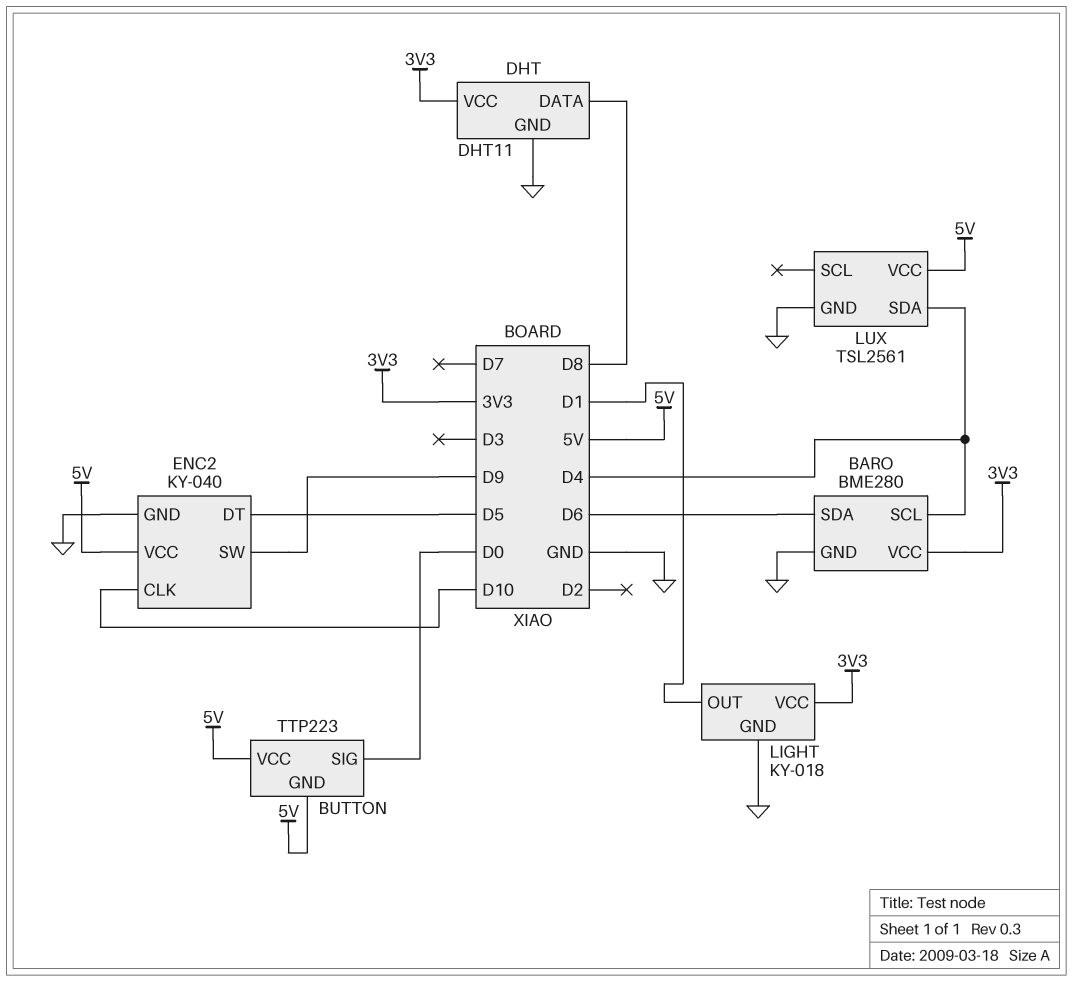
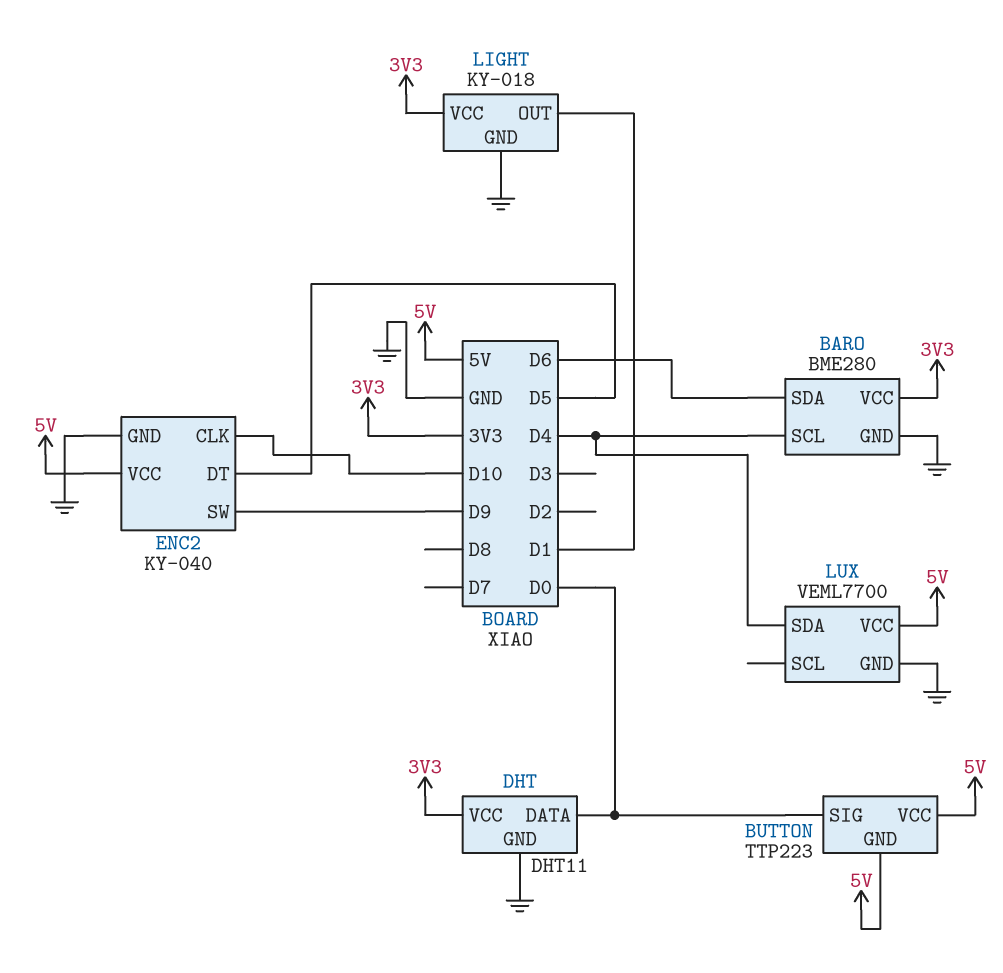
DHT pin DATA: D8 -> D0
LUX: TSL2561 -> VEML7700

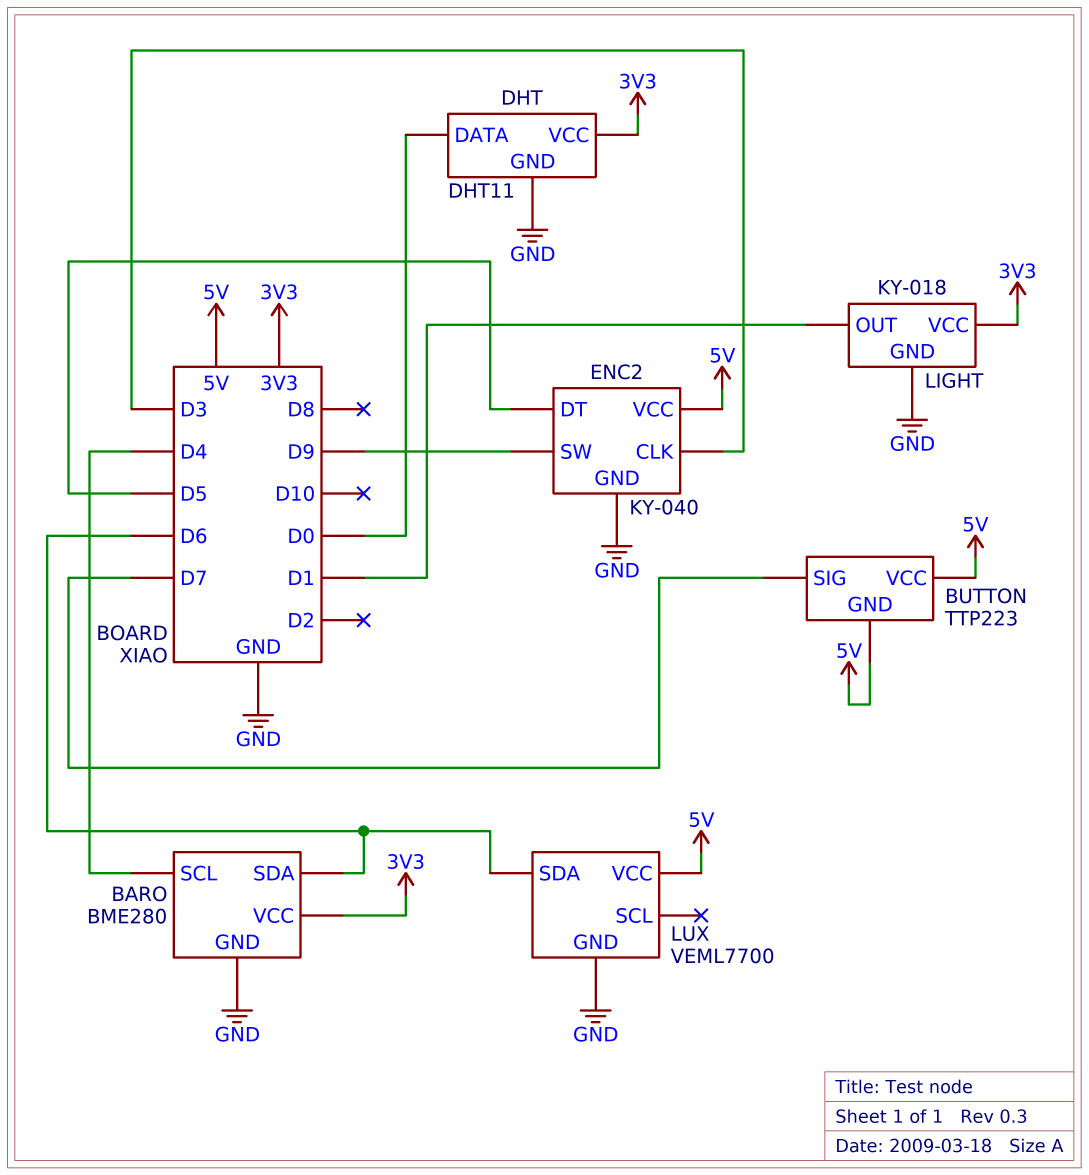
BUTTON pin SIG: D0 -> D7
ENC2 pin CLK: D10 -> D3
LUX pin SDA: D4 -> D6

